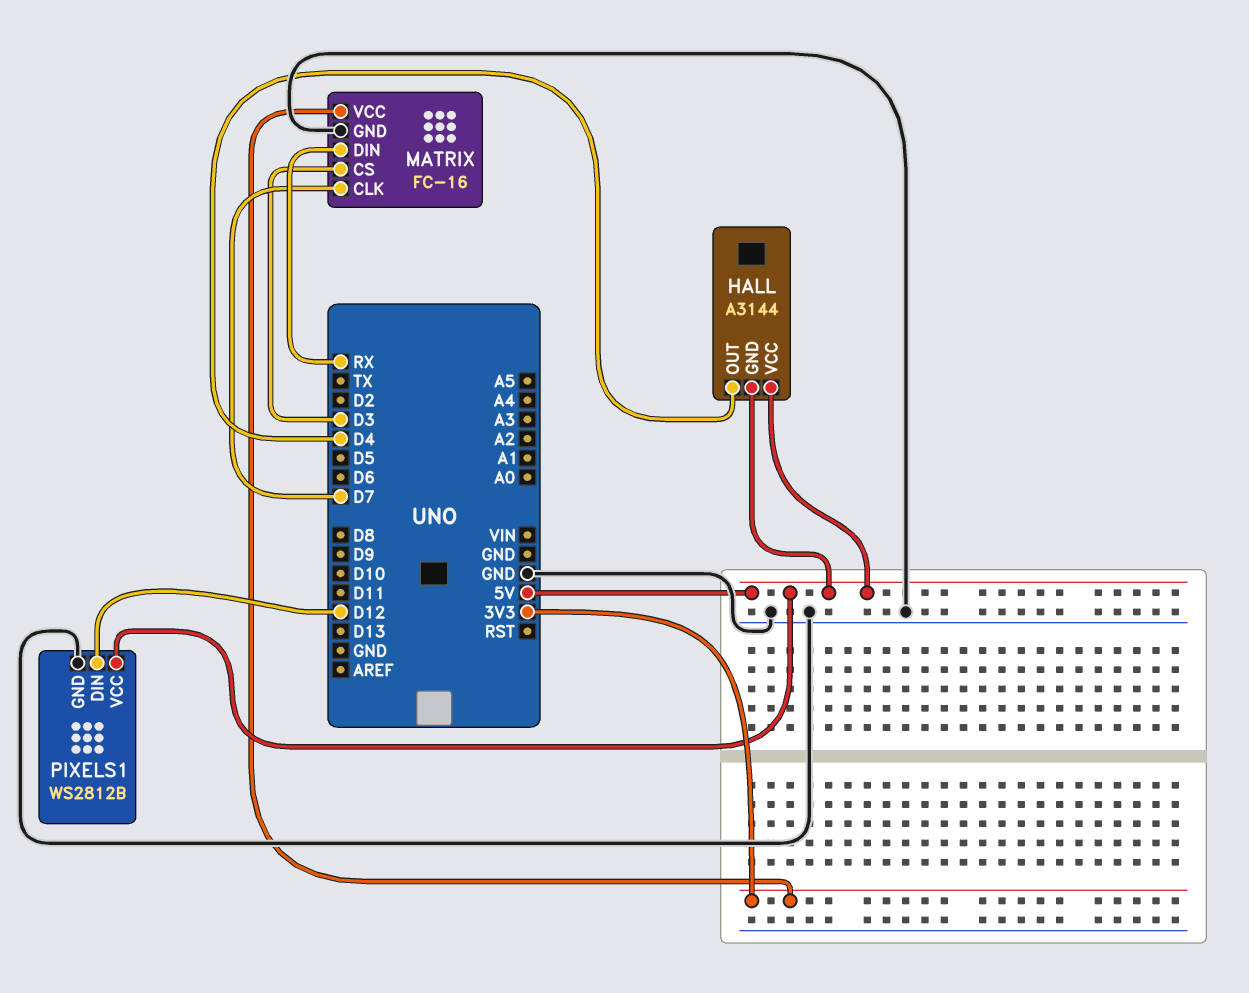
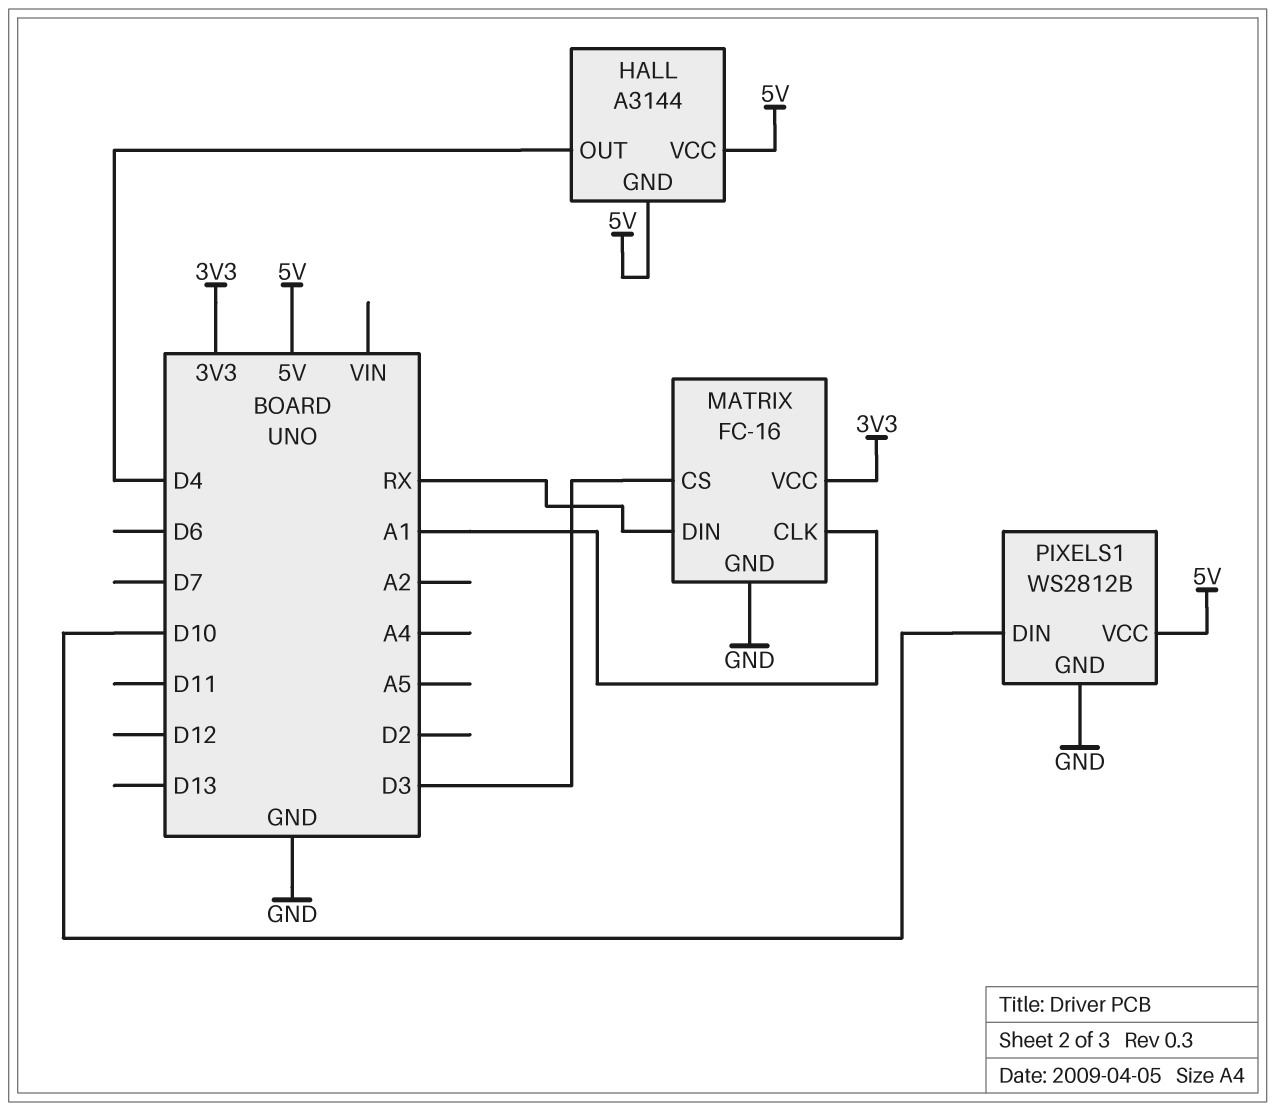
MATRIX pin CLK: D7 -> A1
PIXELS1 pin DIN: D12 -> D10

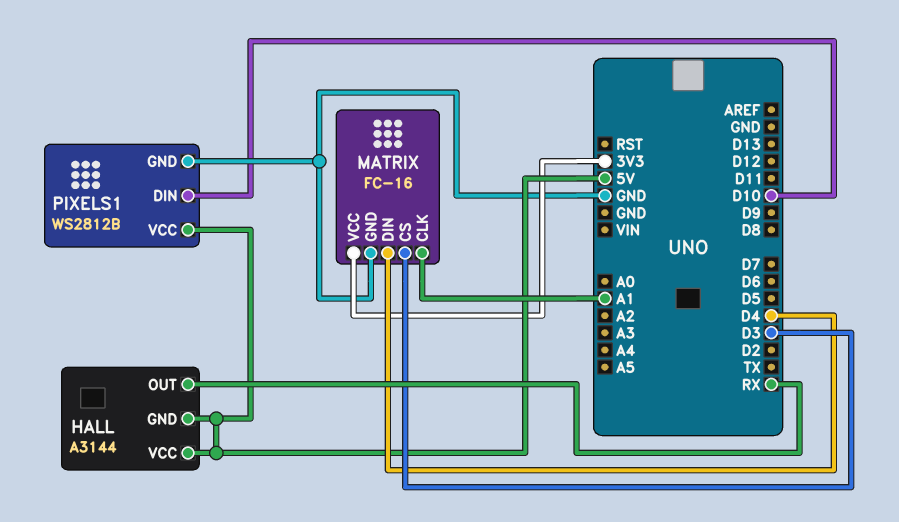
HALL pin OUT: D4 -> RX
MATRIX pin DIN: RX -> D4

